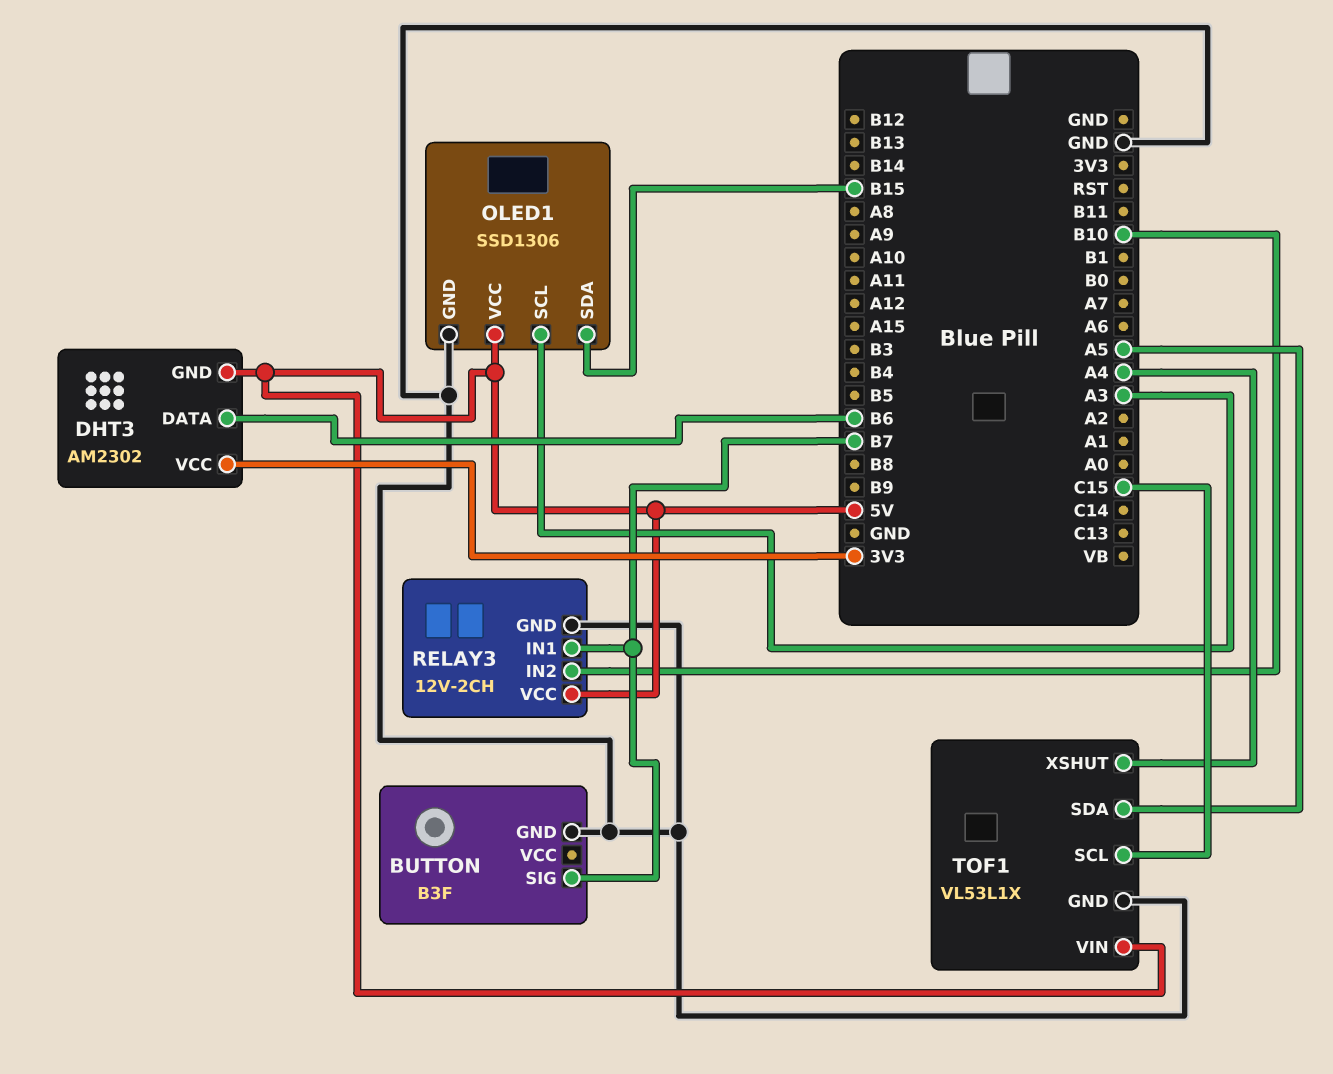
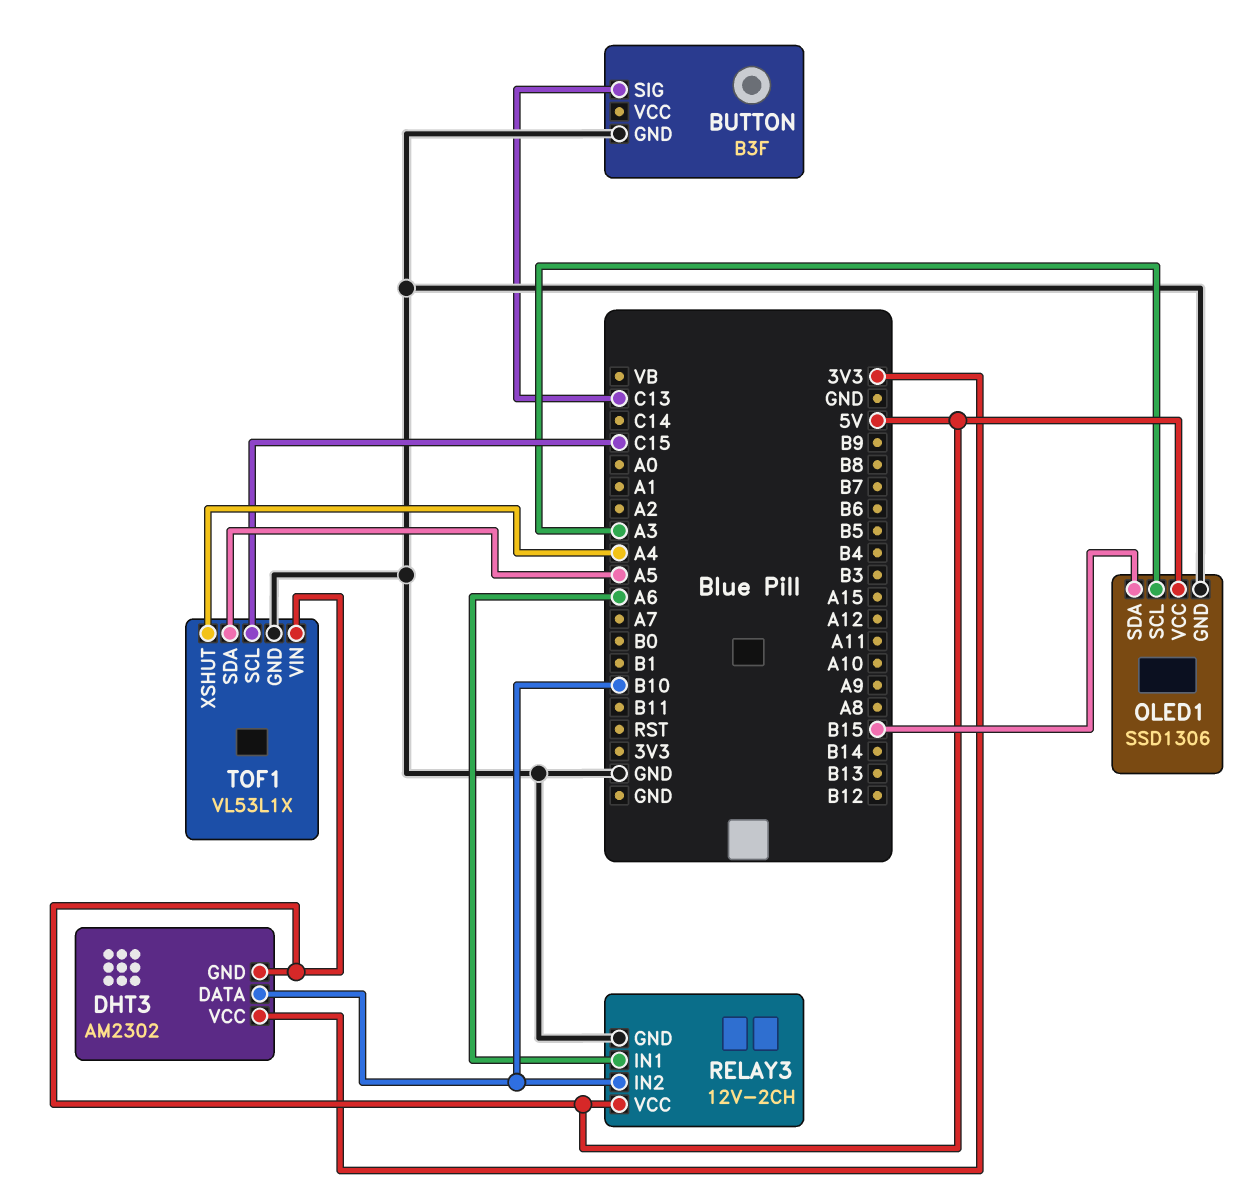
BUTTON pin SIG: B7 -> C13
DHT3 pin DATA: B6 -> B10
RELAY3 pin IN1: B7 -> A6

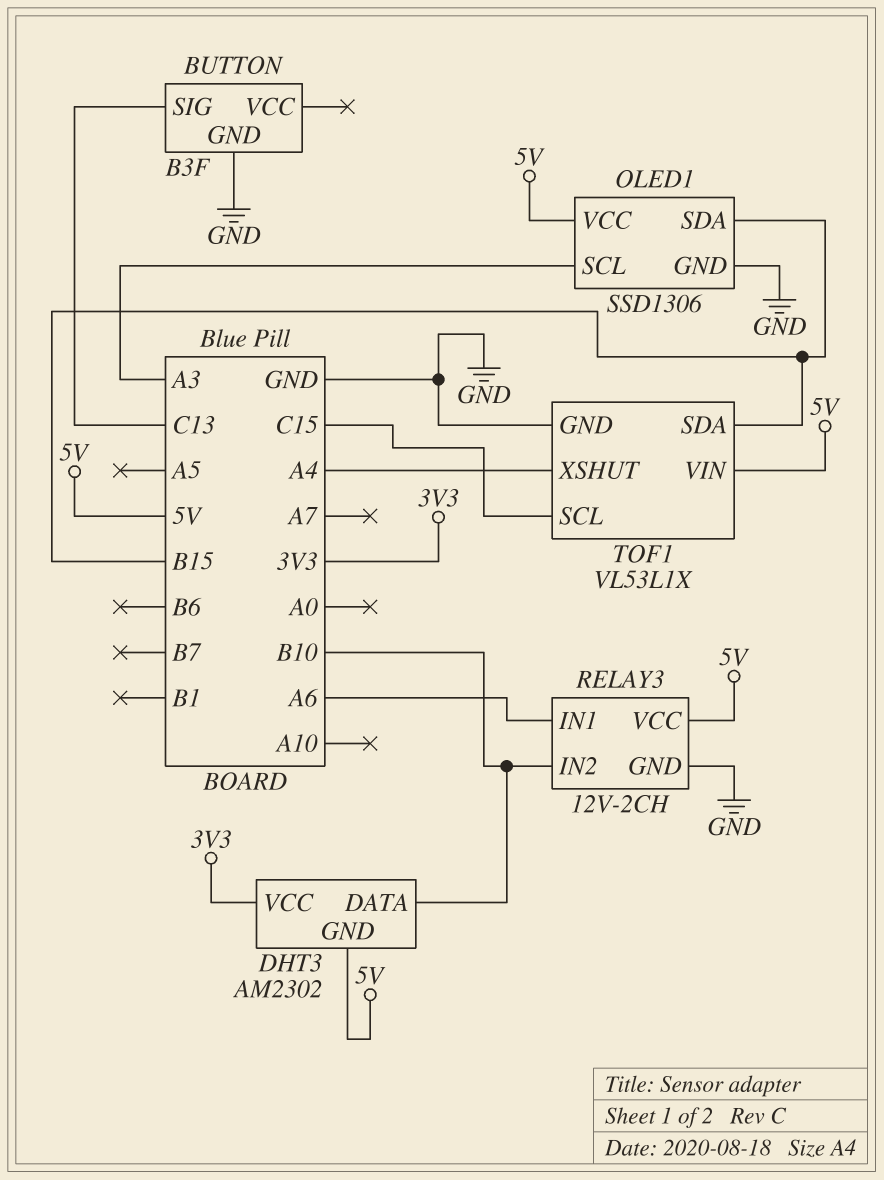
TOF1 pin SDA: A5 -> B15

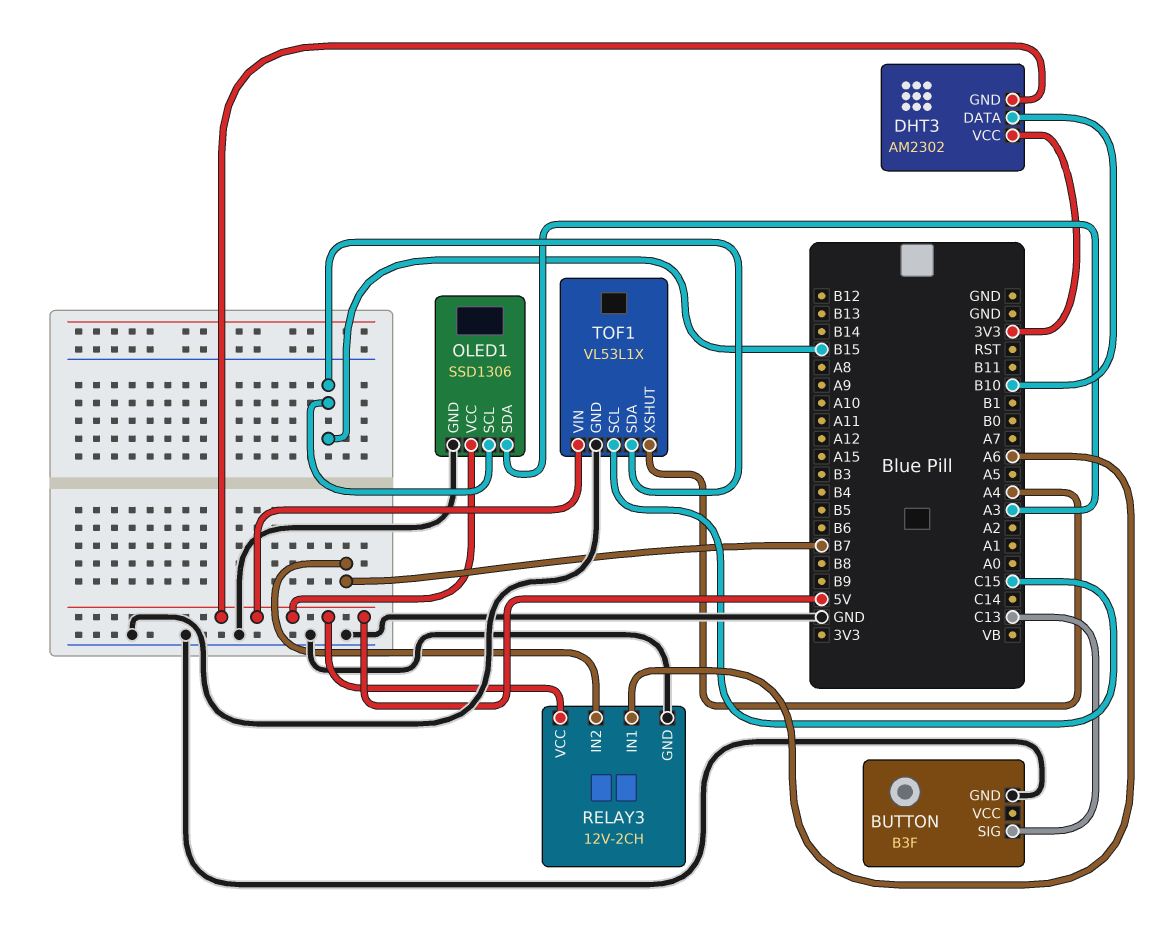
OLED1 pin SCL: A3 -> B15
OLED1 pin SDA: B15 -> A3
RELAY3 pin IN2: B10 -> B7

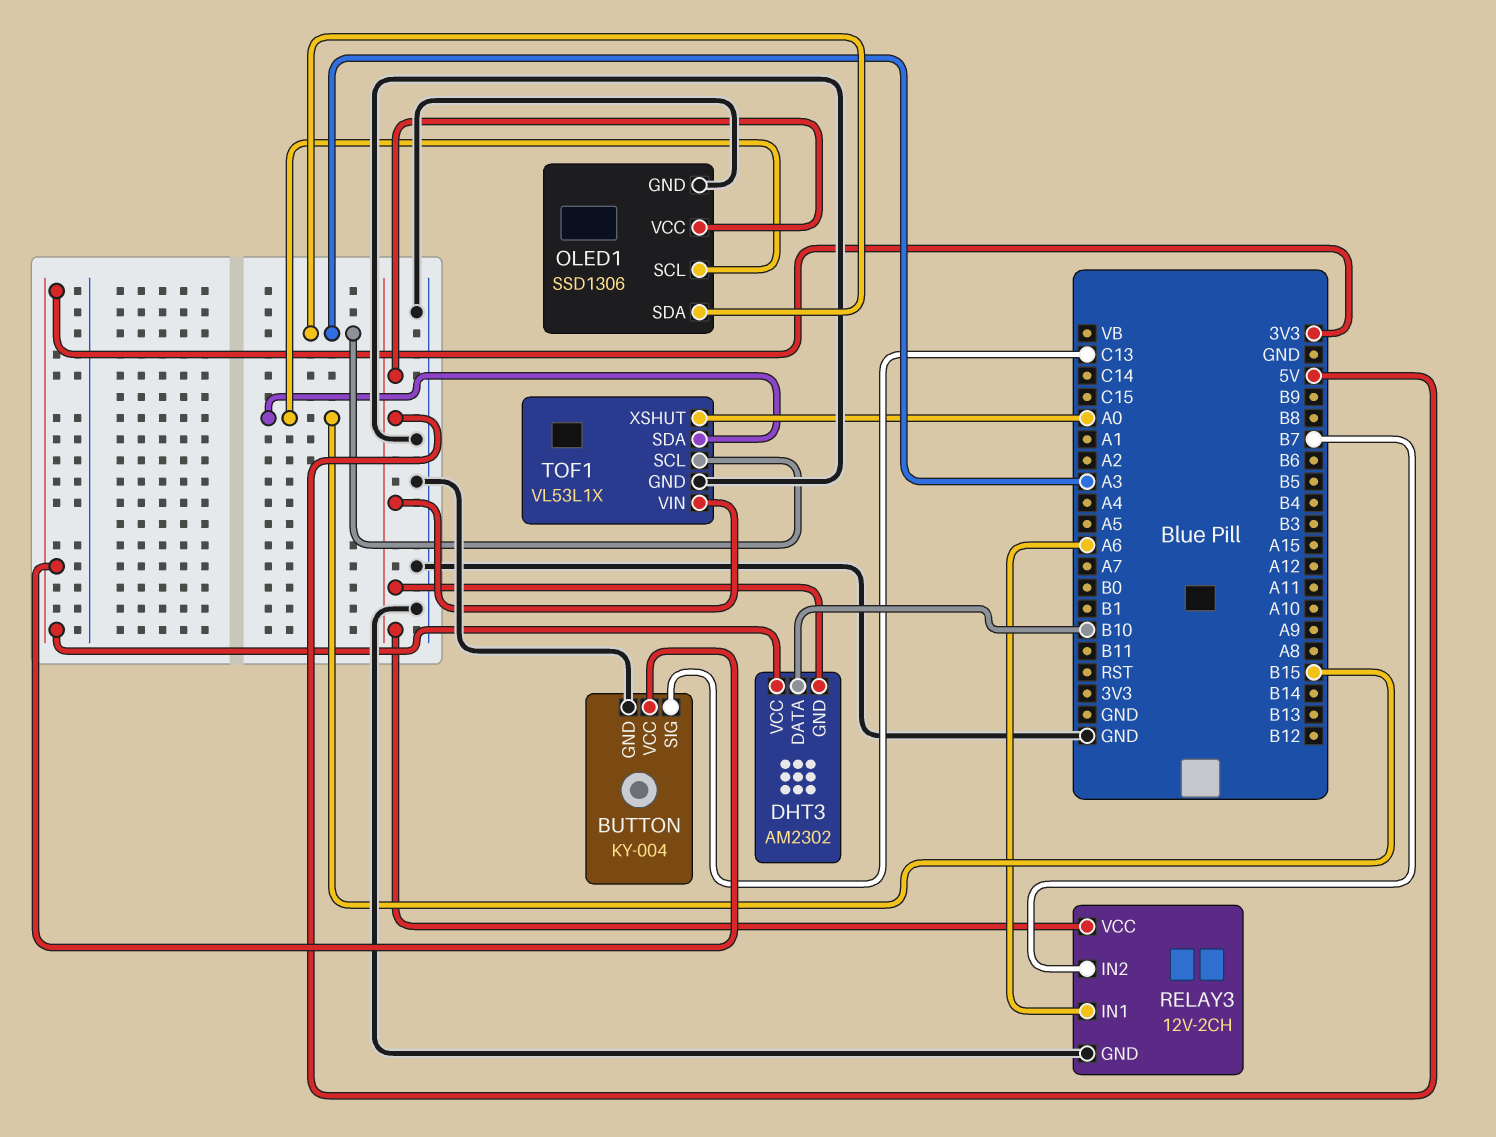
BUTTON: B3F -> KY-004
BUTTON pin VCC: none -> 3V3
TOF1 pin SCL: C15 -> A3
TOF1 pin XSHUT: A4 -> A0

